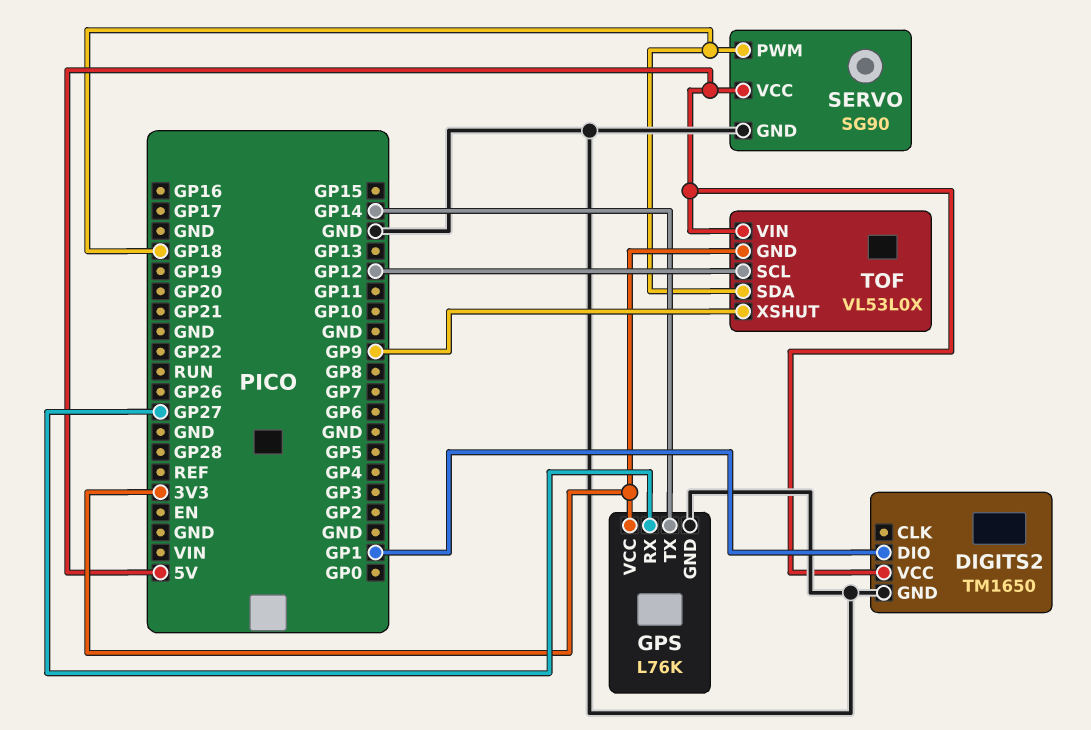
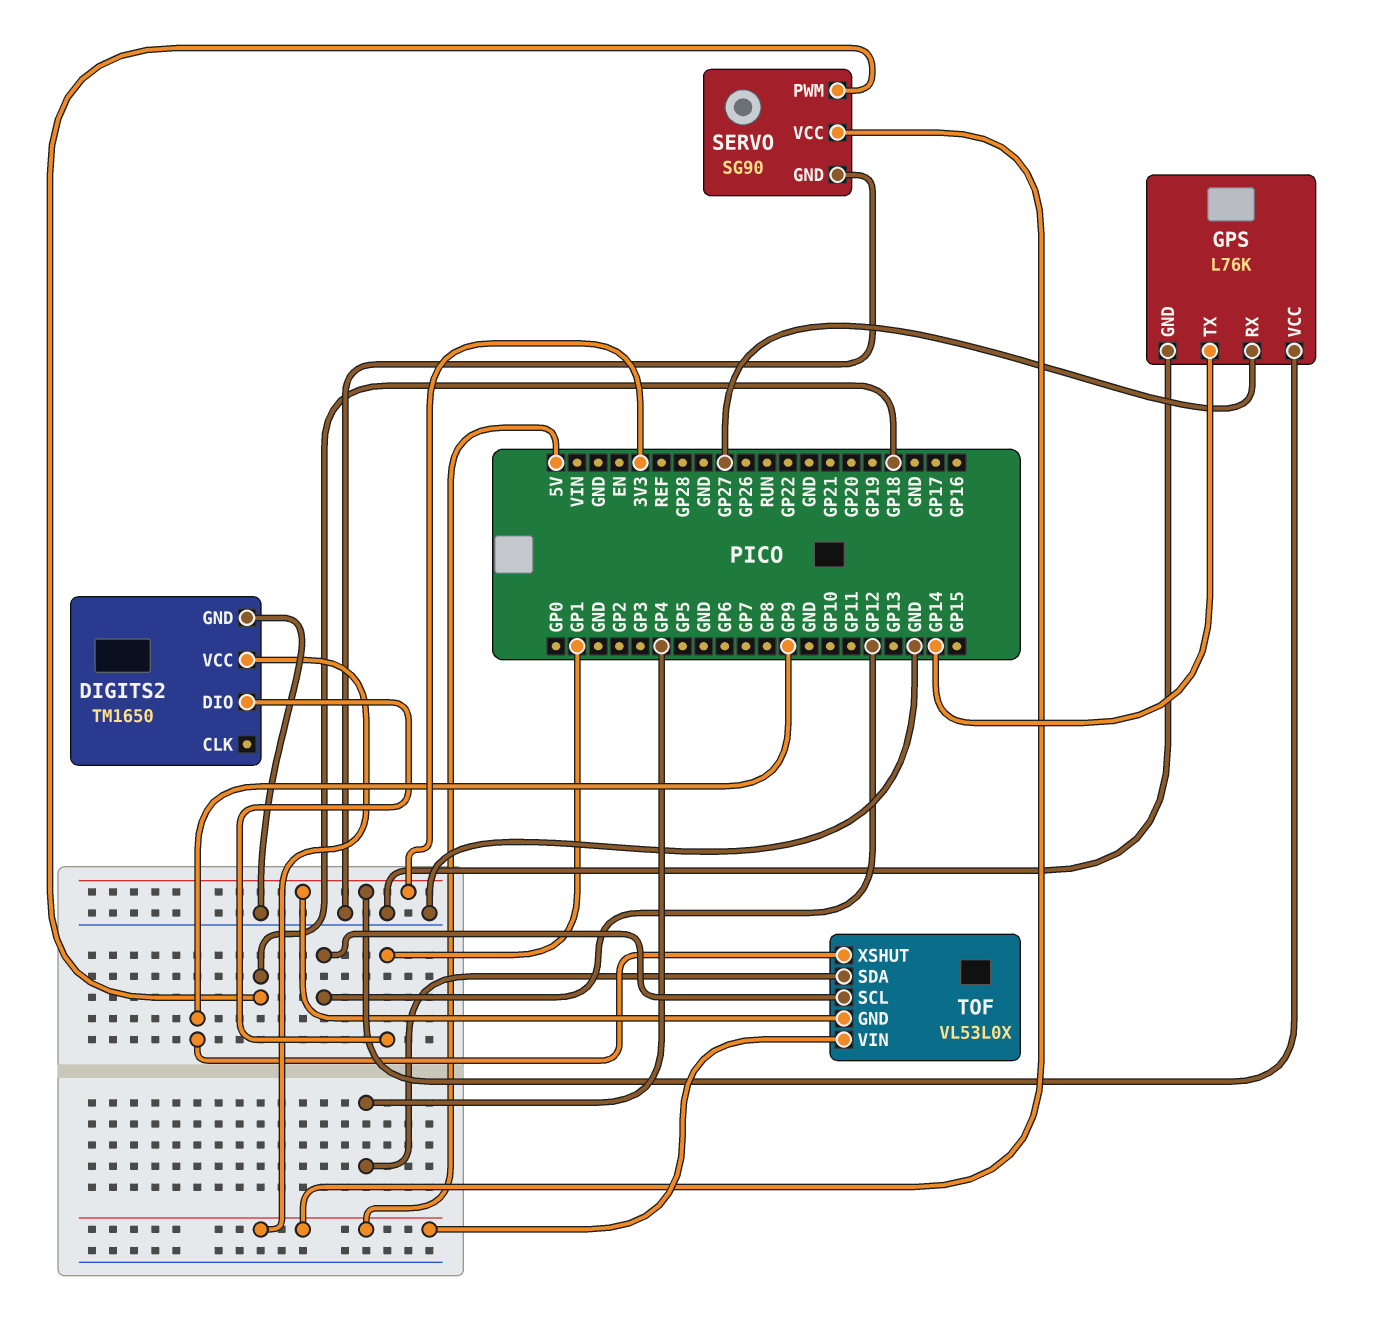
TOF pin SDA: GP18 -> GP4

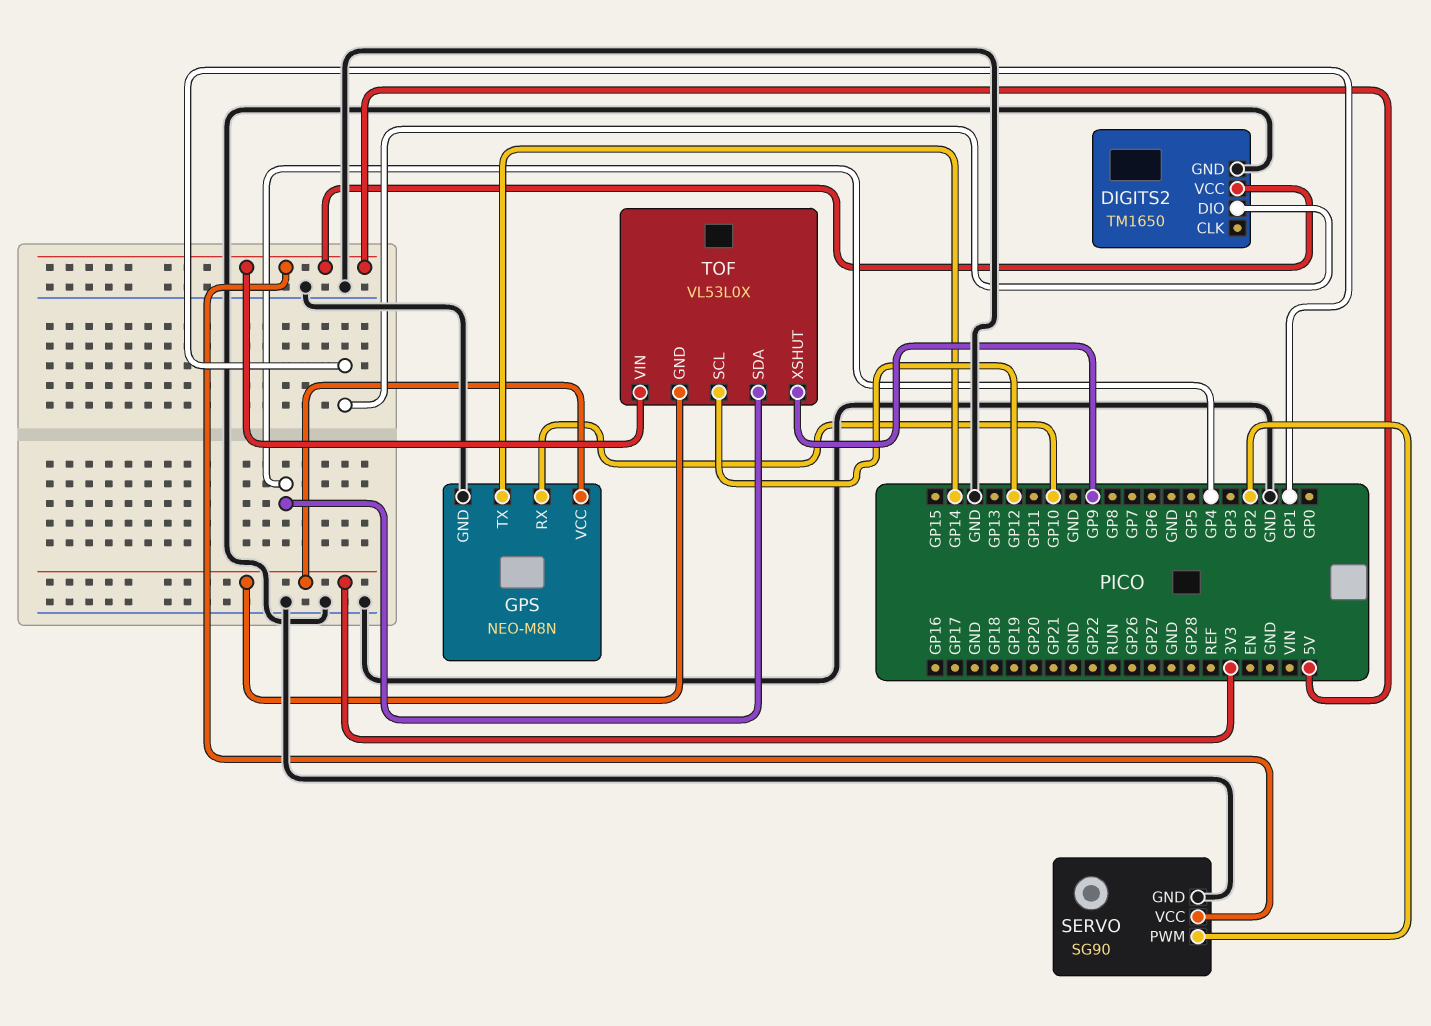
GPS: L76K -> NEO-M8N
GPS pin RX: GP27 -> GP10
SERVO pin PWM: GP18 -> GP2

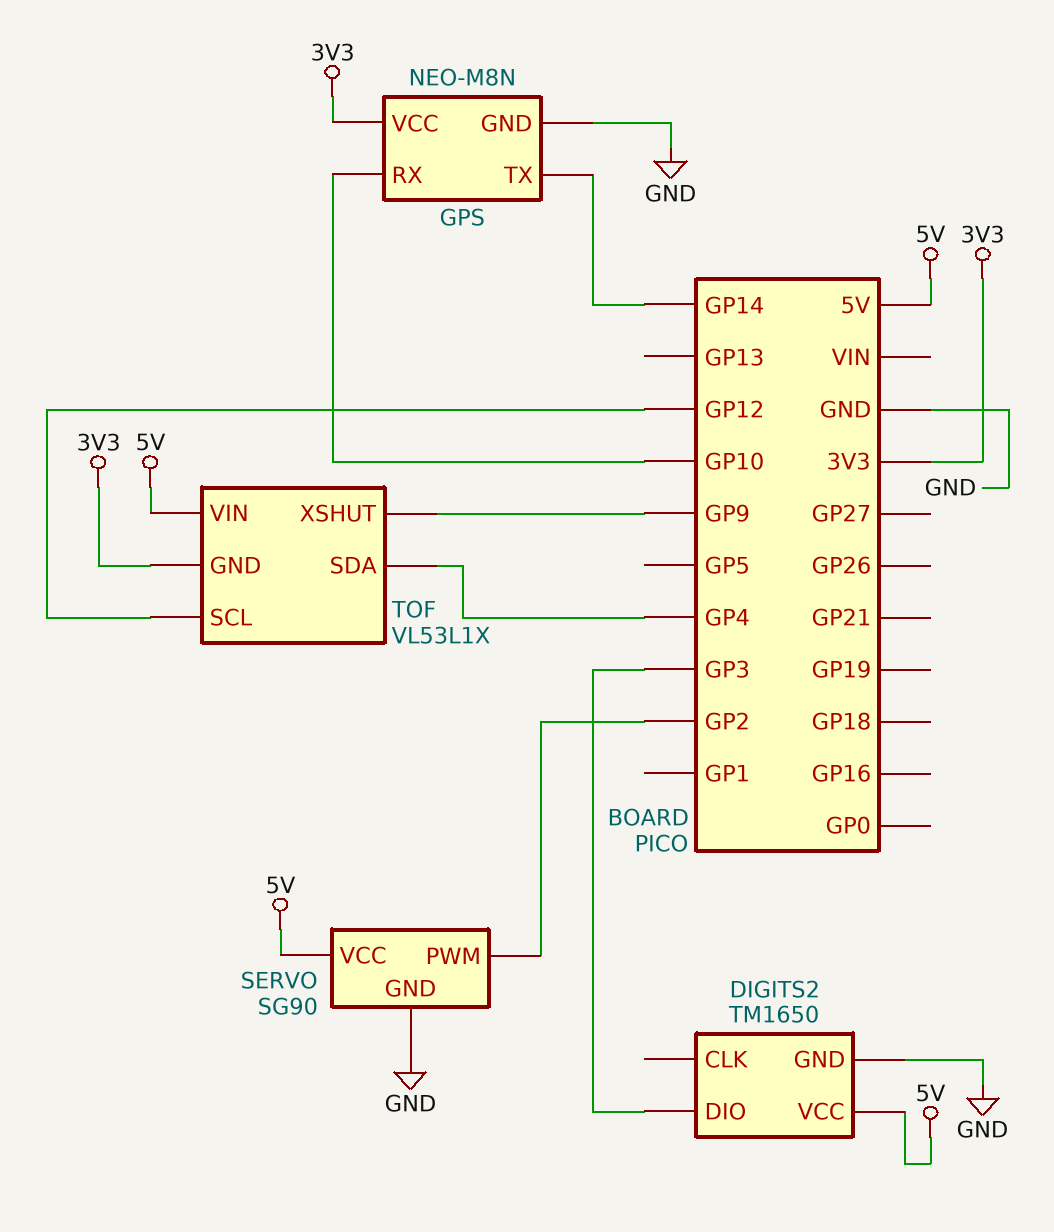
DIGITS2 pin DIO: GP1 -> GP3
TOF: VL53L0X -> VL53L1X

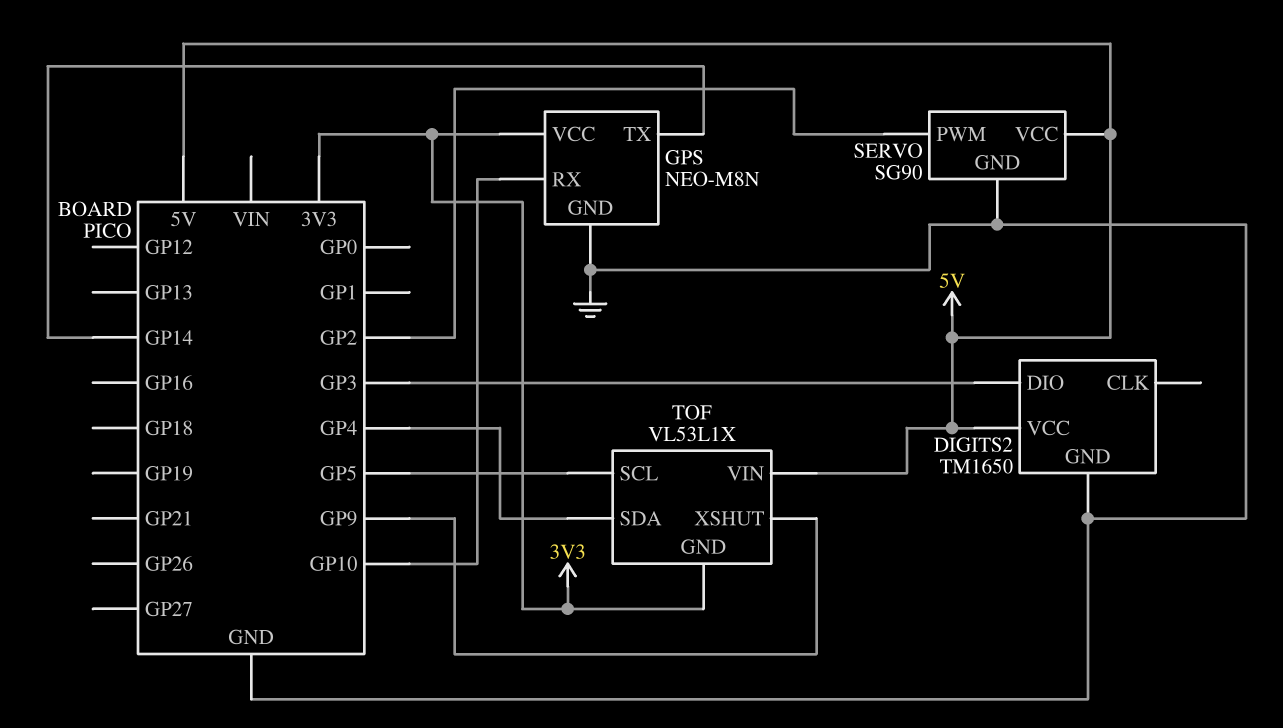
TOF pin SCL: GP12 -> GP5

